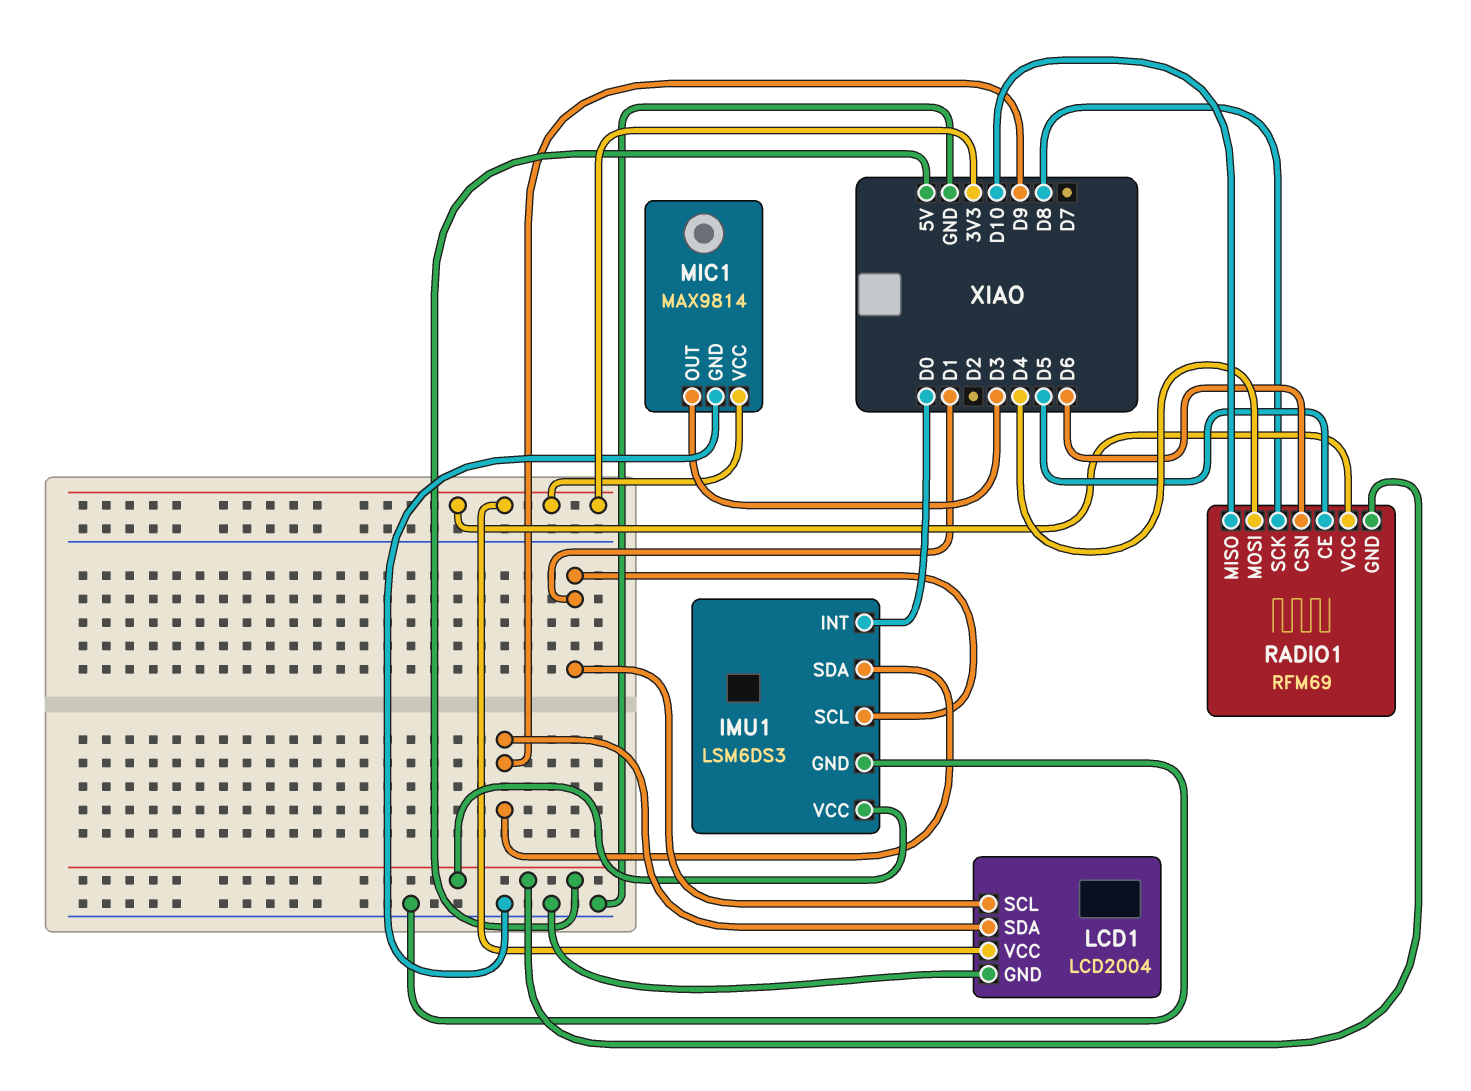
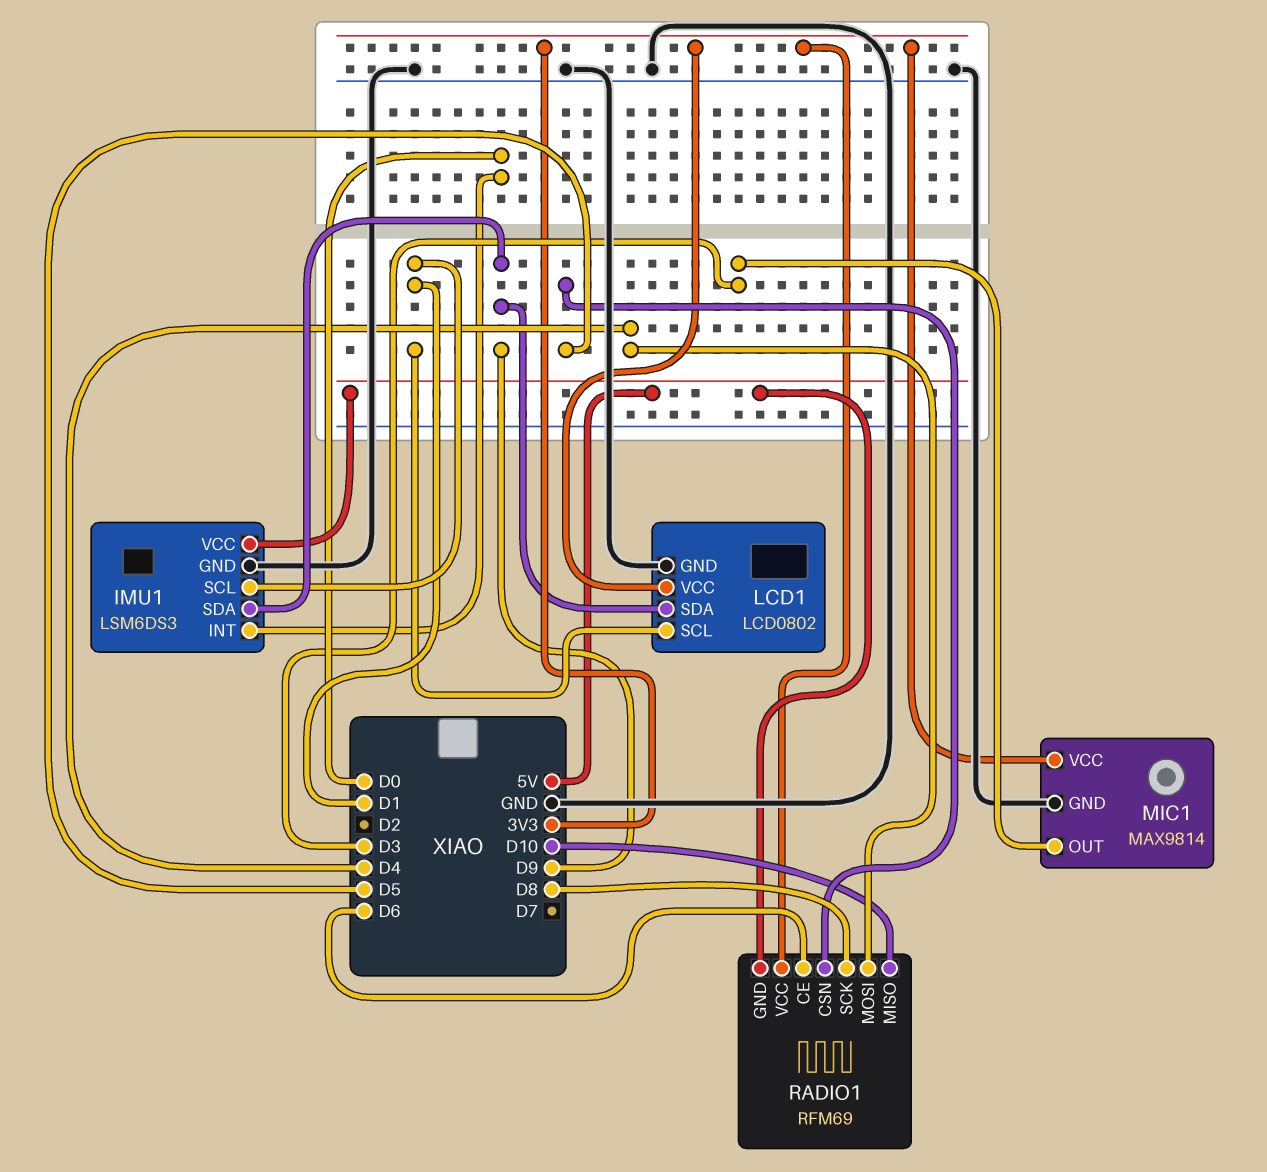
LCD1: LCD2004 -> LCD0802
RADIO1 pin CE: D5 -> D6
RADIO1 pin CSN: D6 -> D5

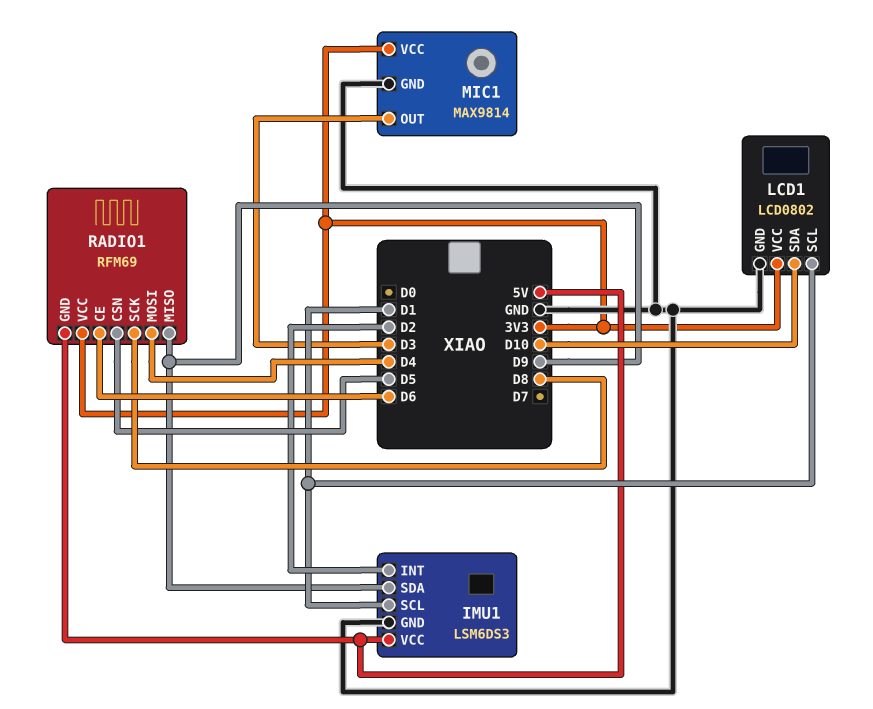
IMU1 pin INT: D0 -> D2
LCD1 pin SDA: D9 -> D10
RADIO1 pin MISO: D10 -> D9

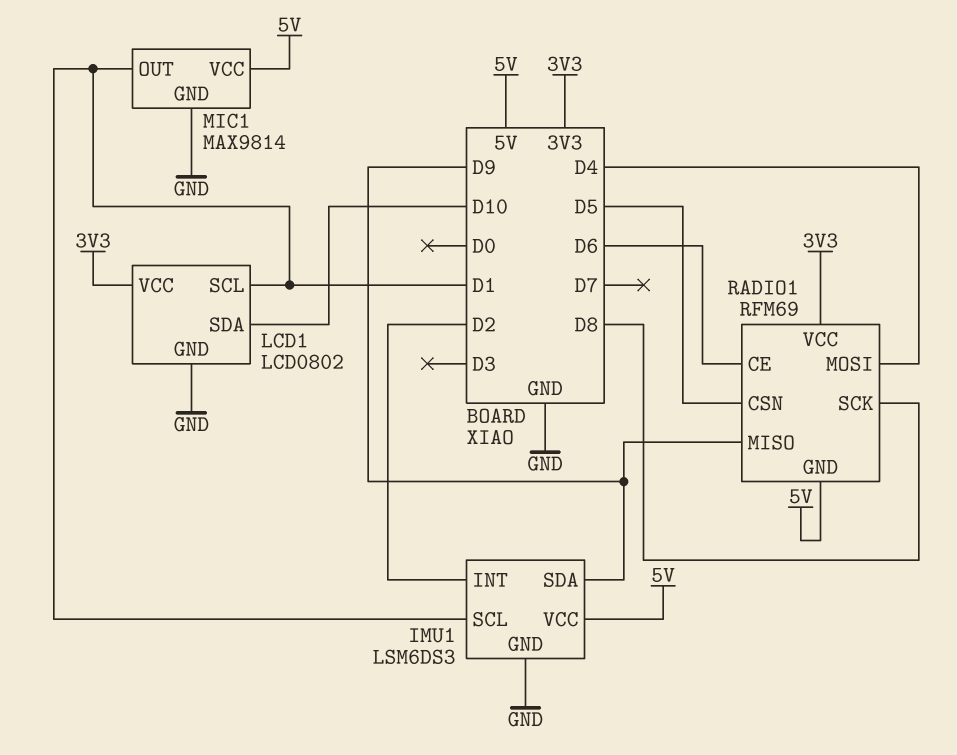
MIC1 pin OUT: D3 -> D1
MIC1 pin VCC: 3V3 -> 5V

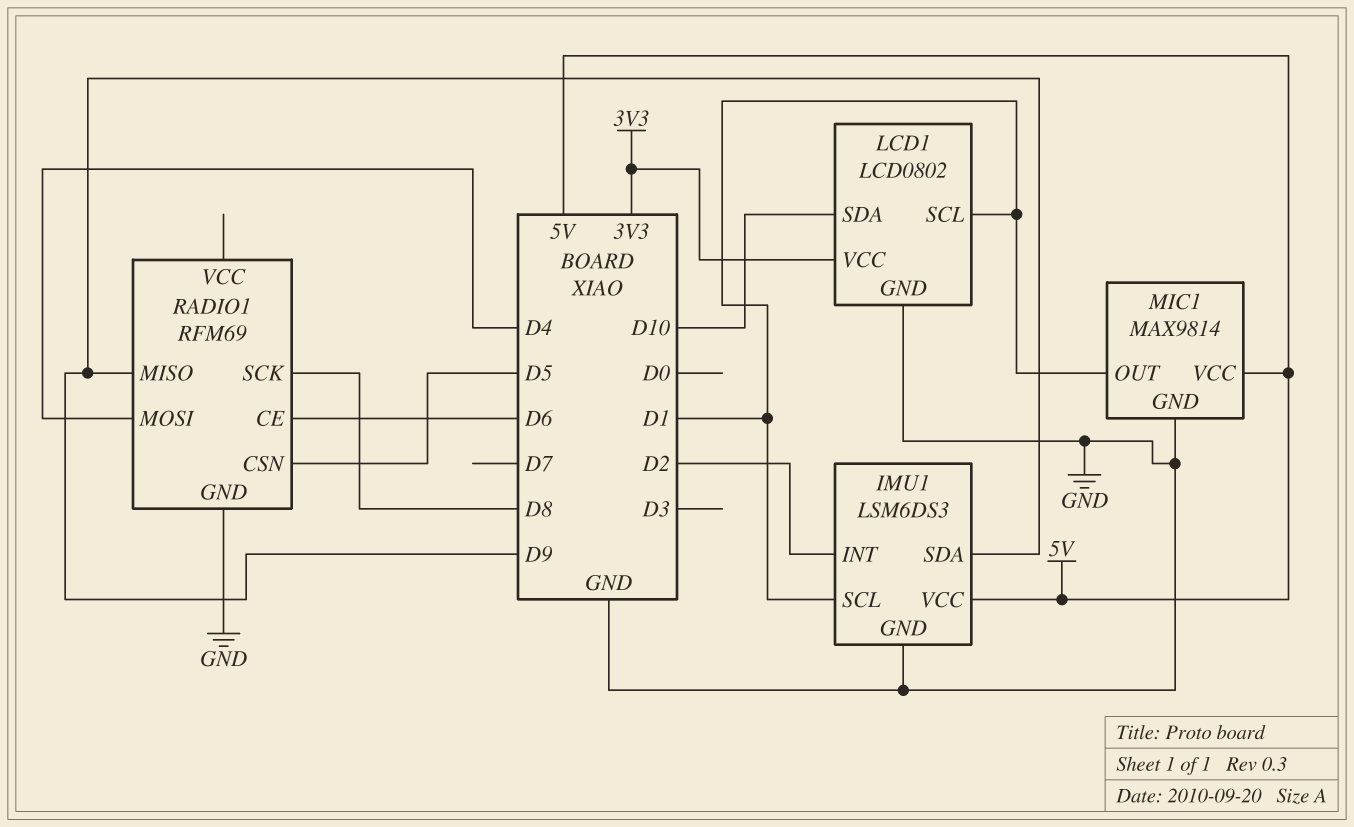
RADIO1 pin GND: 5V -> GND
RADIO1 pin VCC: 3V3 -> none

